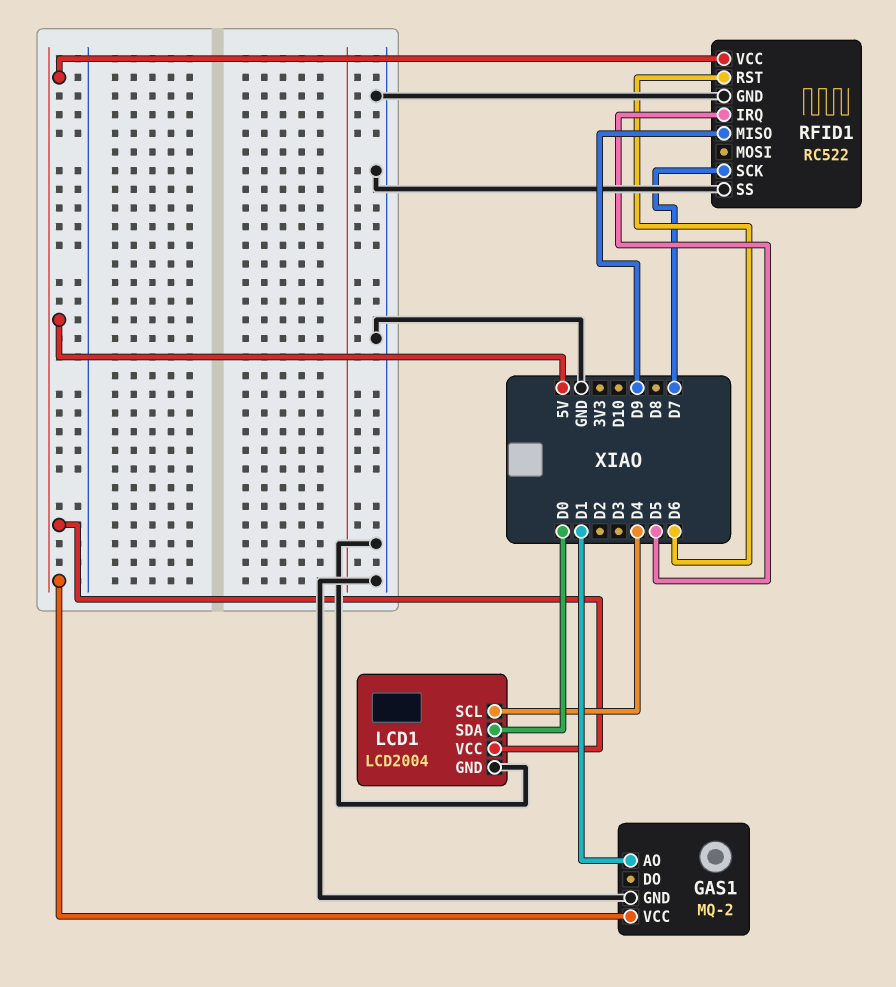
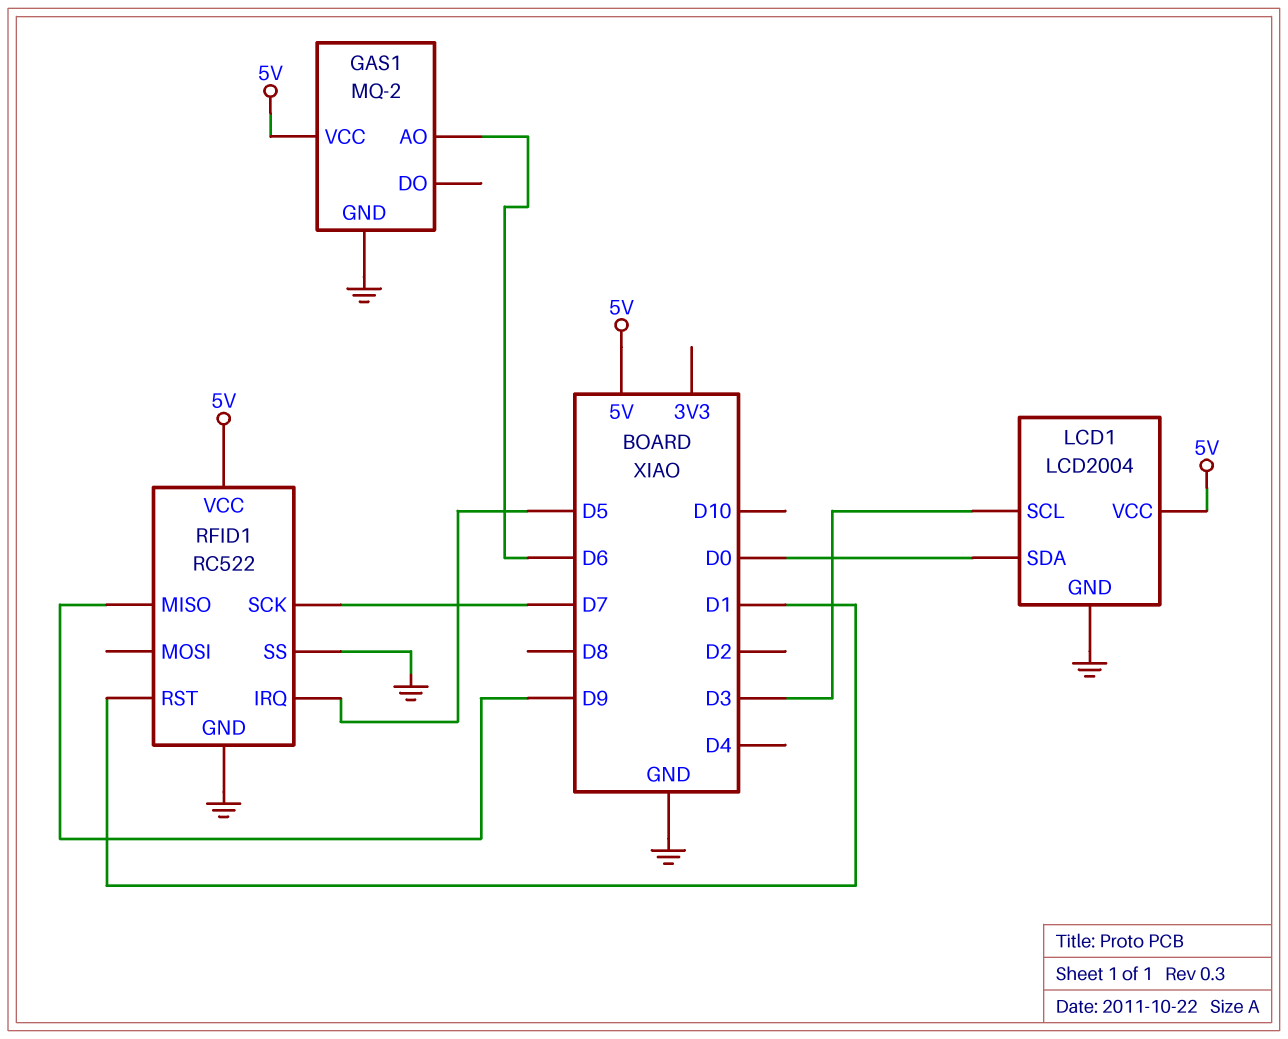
GAS1 pin AO: D1 -> D6
LCD1 pin SCL: D4 -> D3
RFID1 pin RST: D6 -> D1

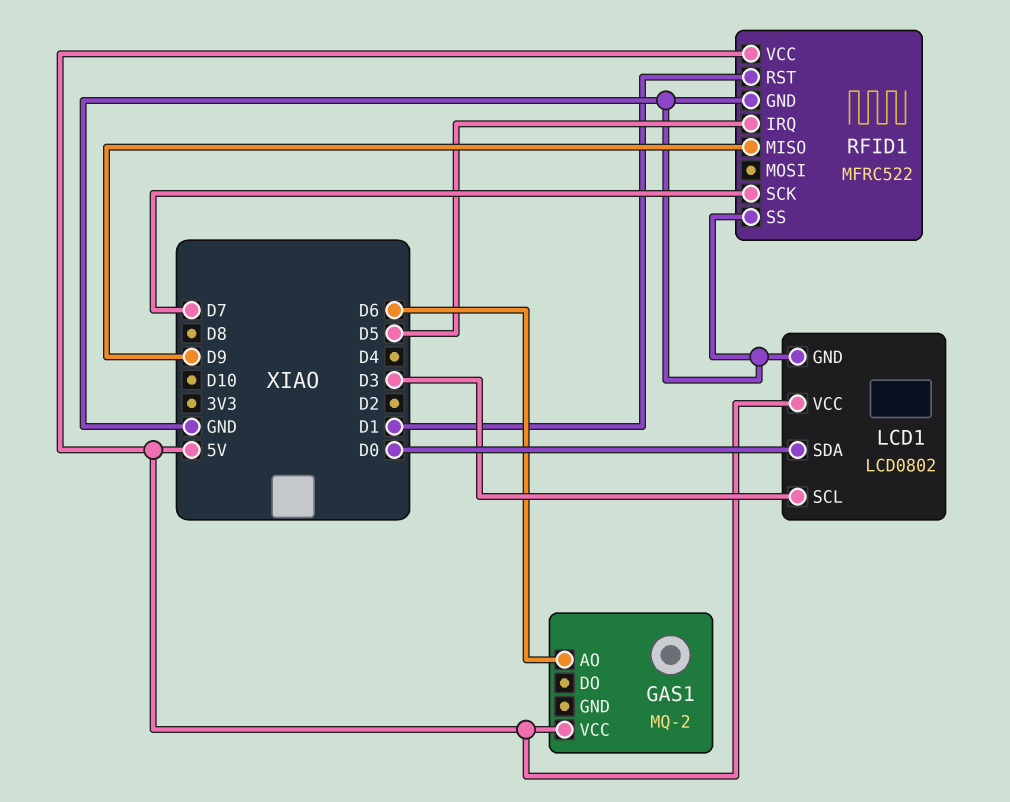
GAS1 pin GND: GND -> none
LCD1: LCD2004 -> LCD0802
RFID1: RC522 -> MFRC522

